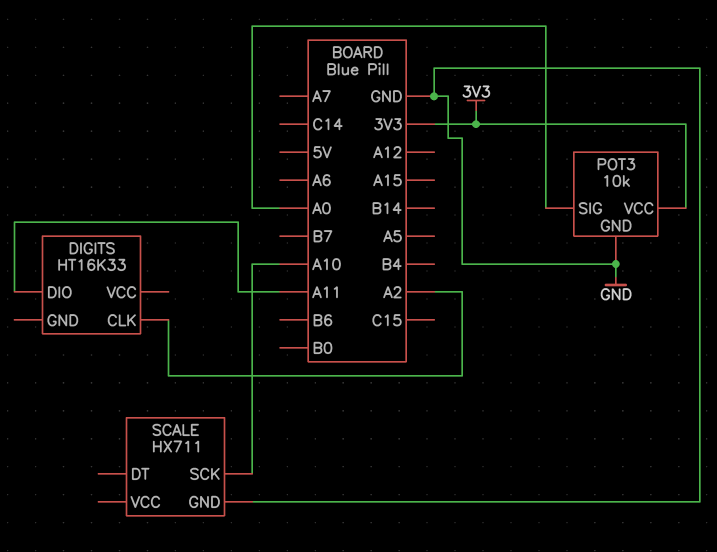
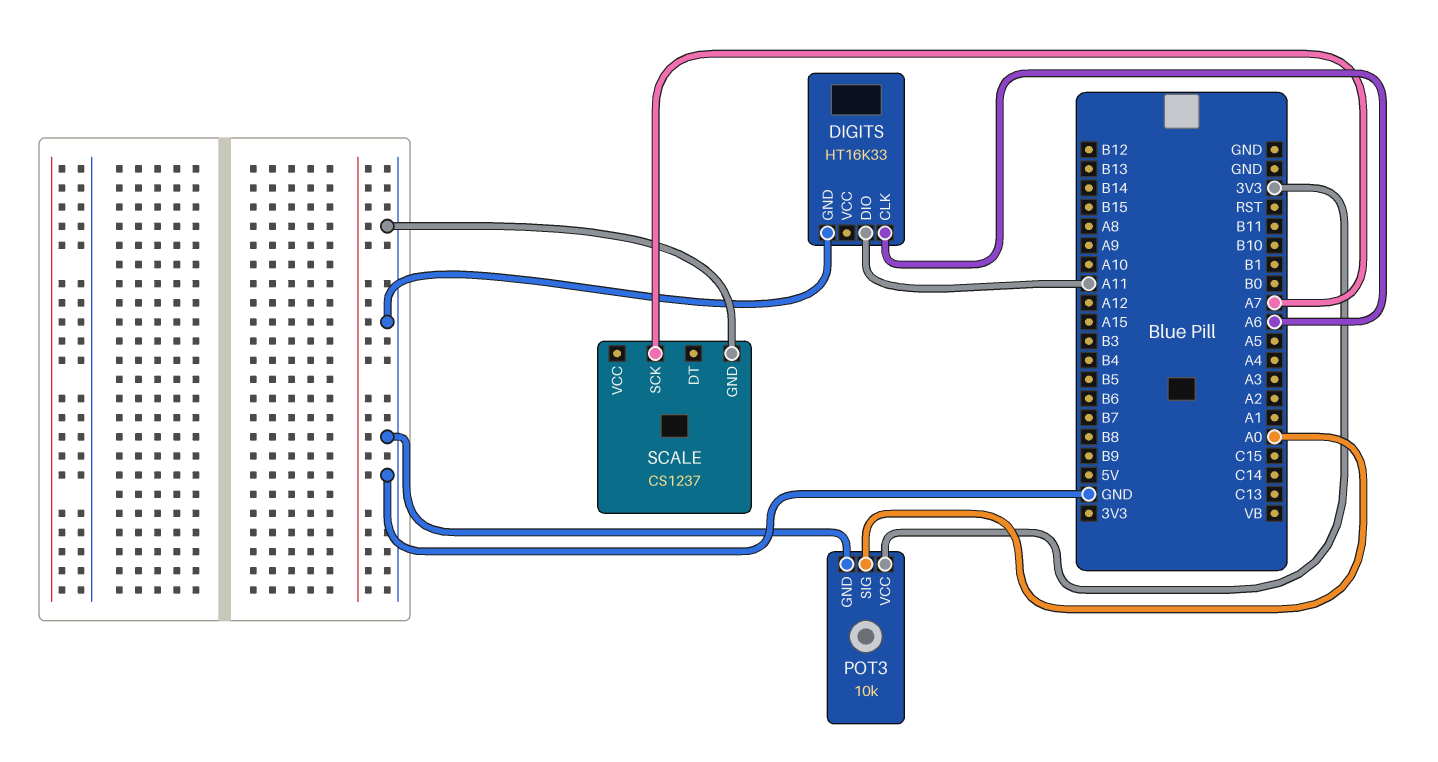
DIGITS pin CLK: A2 -> A6
DIGITS pin GND: none -> GND
SCALE: HX711 -> CS1237
SCALE pin SCK: A10 -> A7

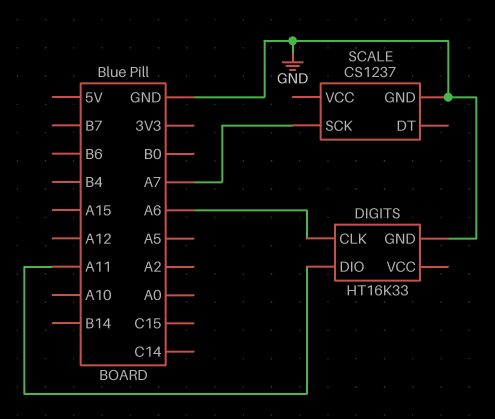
POT3: 10k -> none
POT3 pin GND: GND -> none
POT3 pin SIG: A0 -> none
POT3 pin VCC: 3V3 -> none

